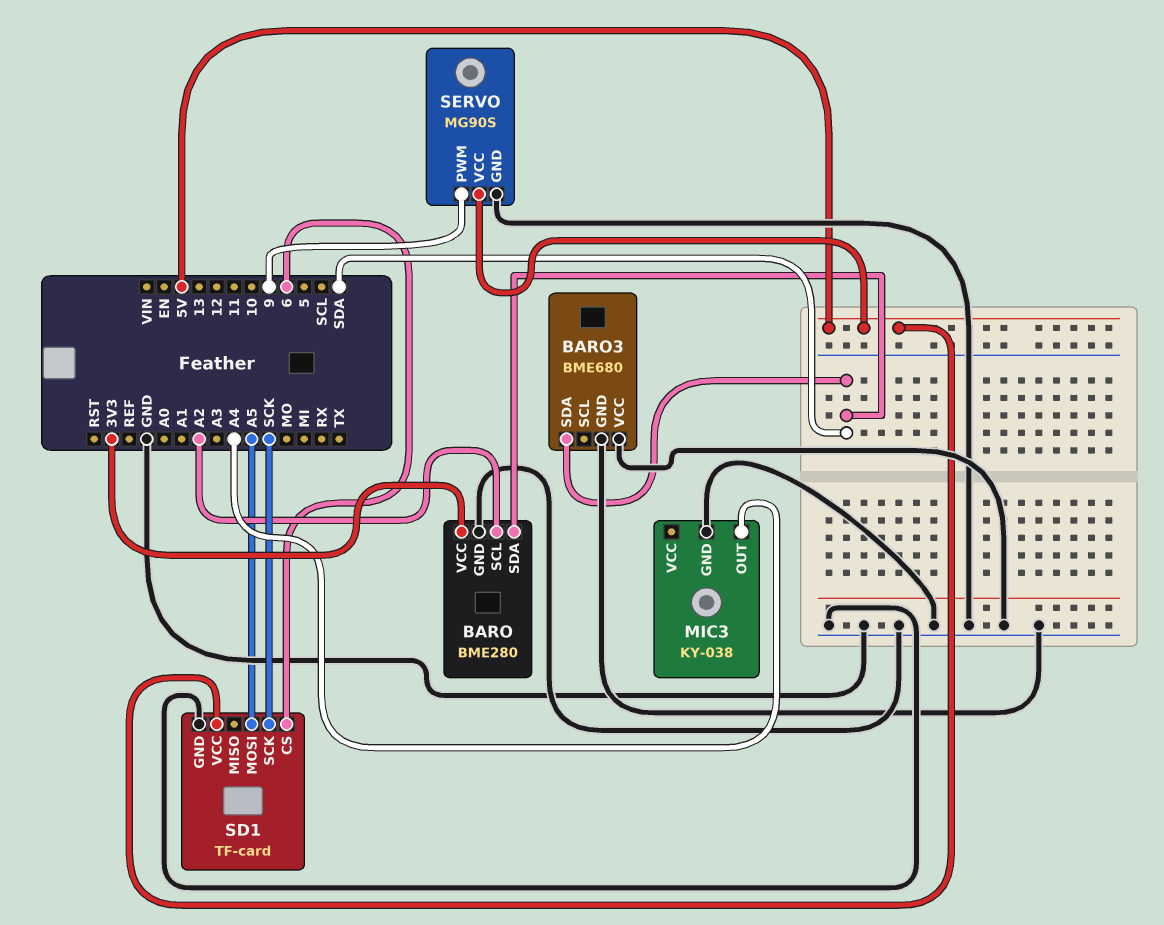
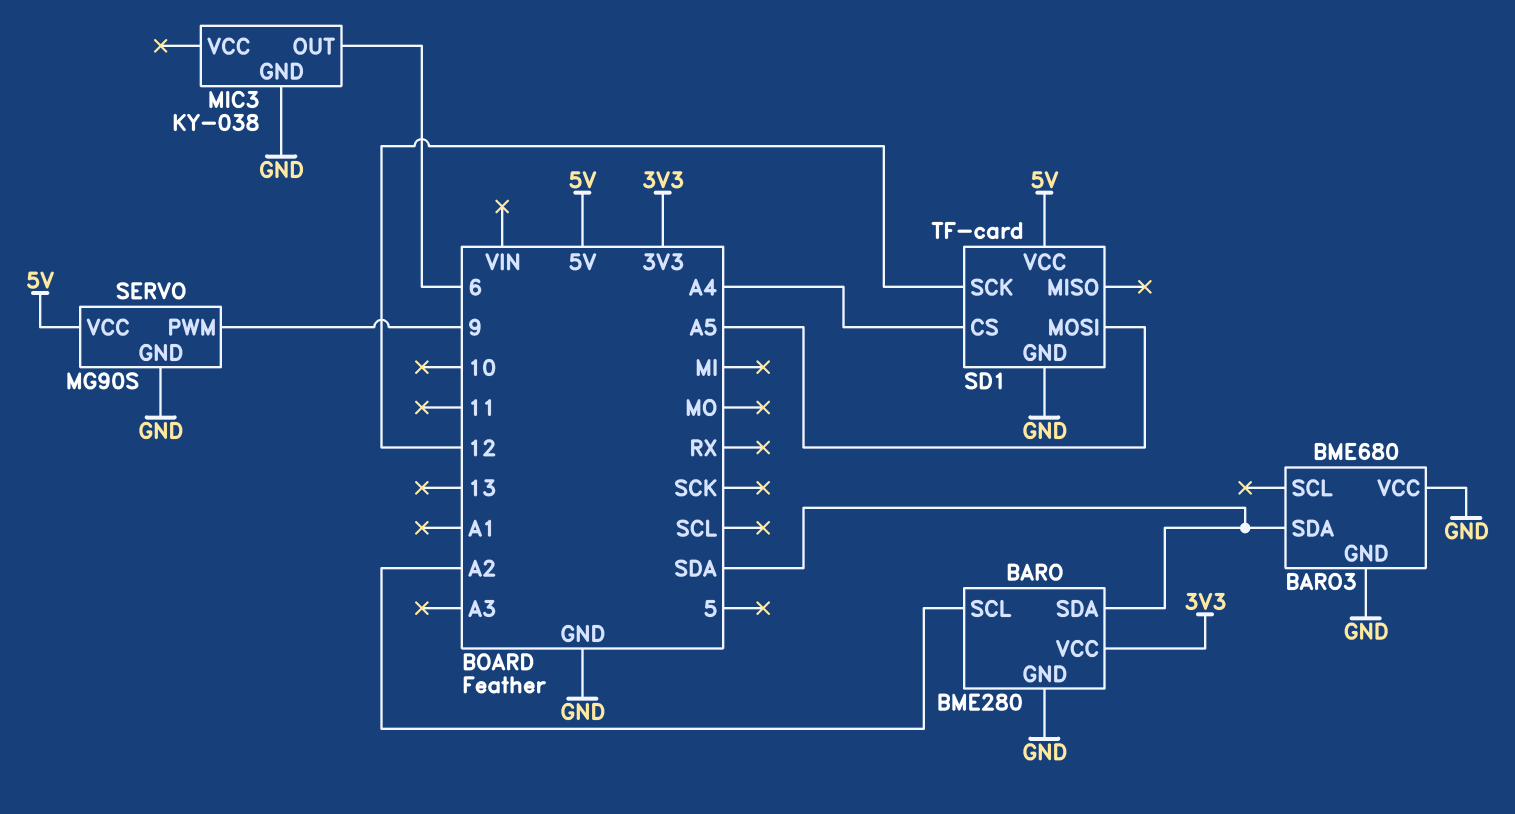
MIC3 pin OUT: A4 -> 6
SD1 pin CS: 6 -> A4
SD1 pin SCK: SCK -> 12

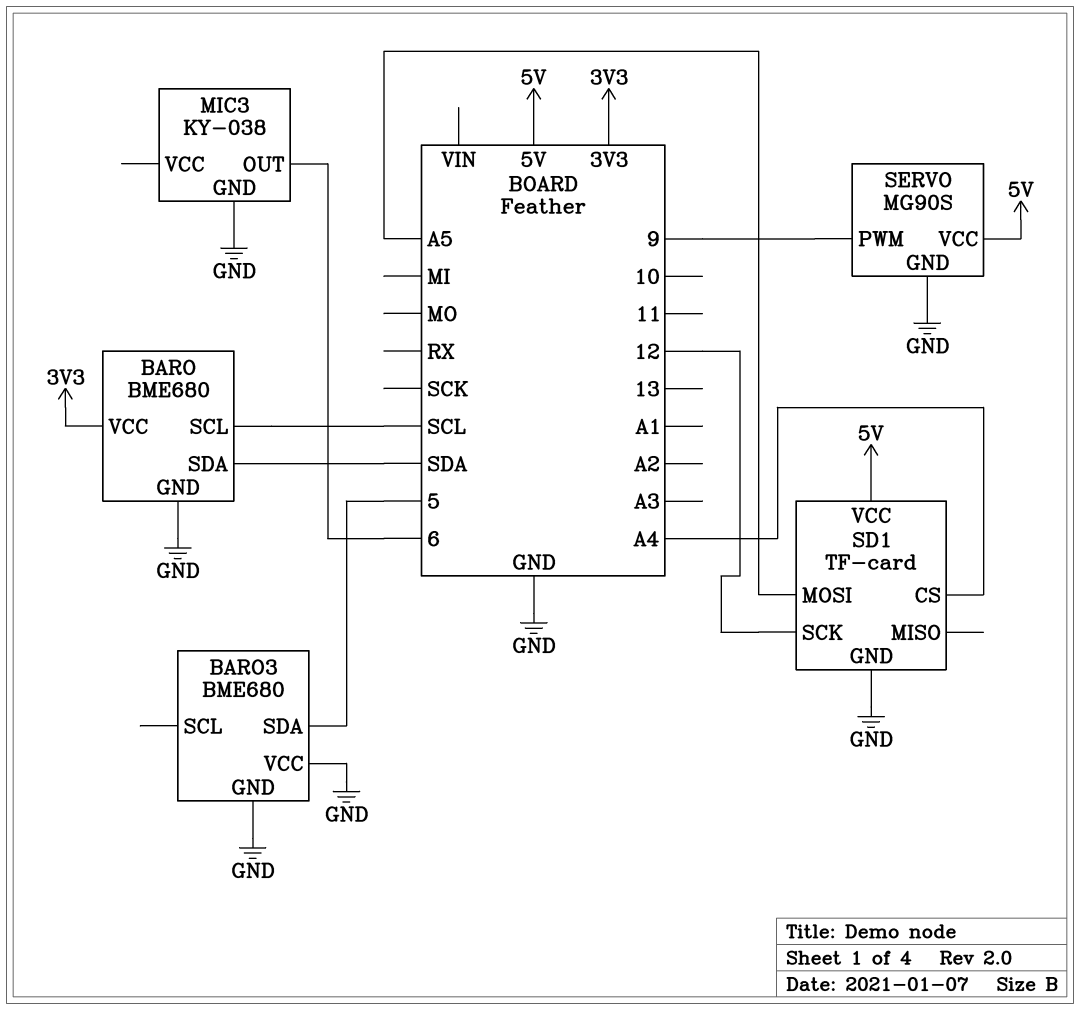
BARO: BME280 -> BME680
BARO pin SCL: A2 -> SCL
BARO3 pin SDA: SDA -> 5

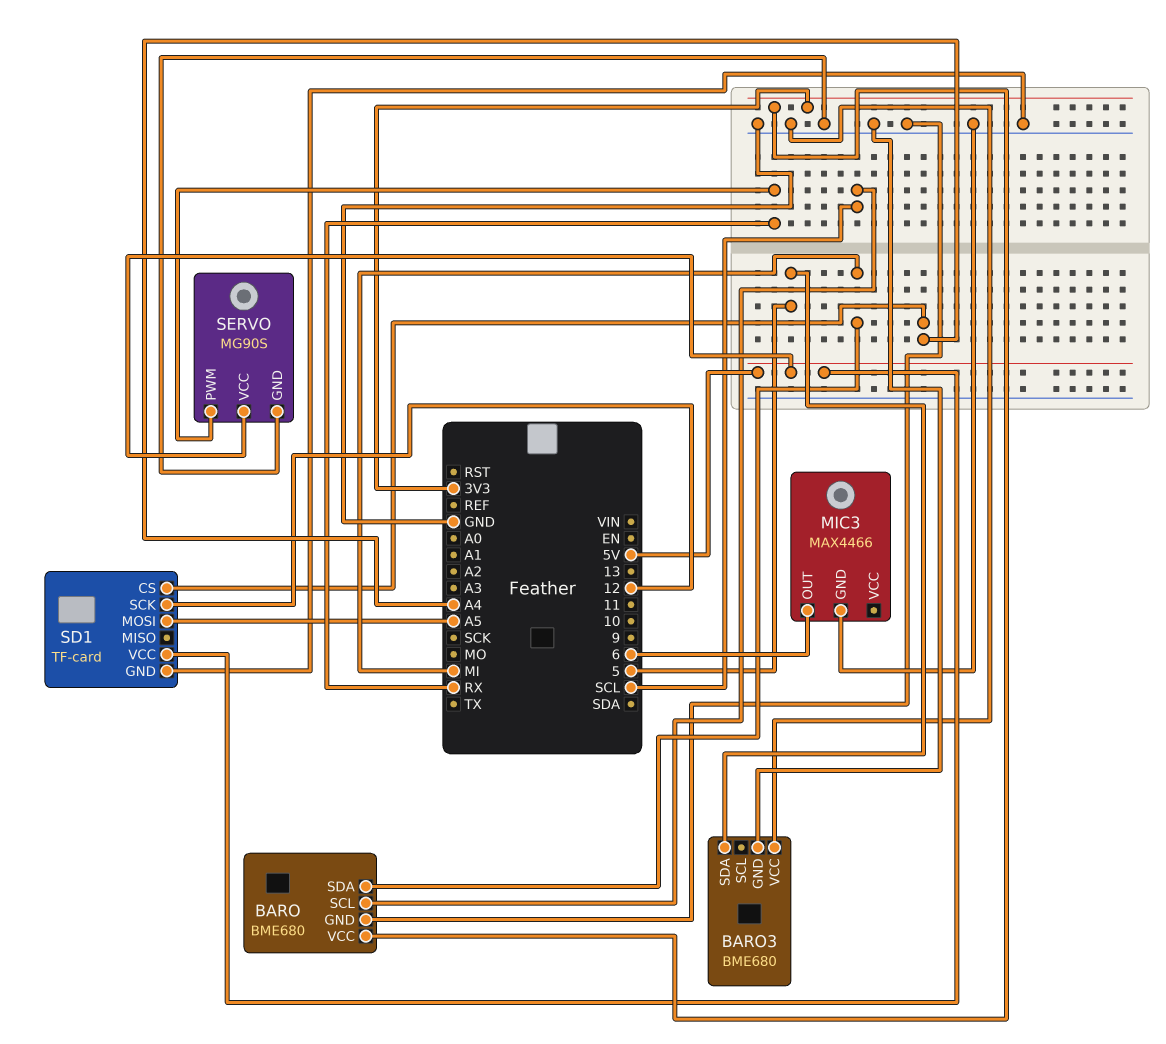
BARO pin SDA: SDA -> MI
MIC3: KY-038 -> MAX4466
SERVO pin PWM: 9 -> RX

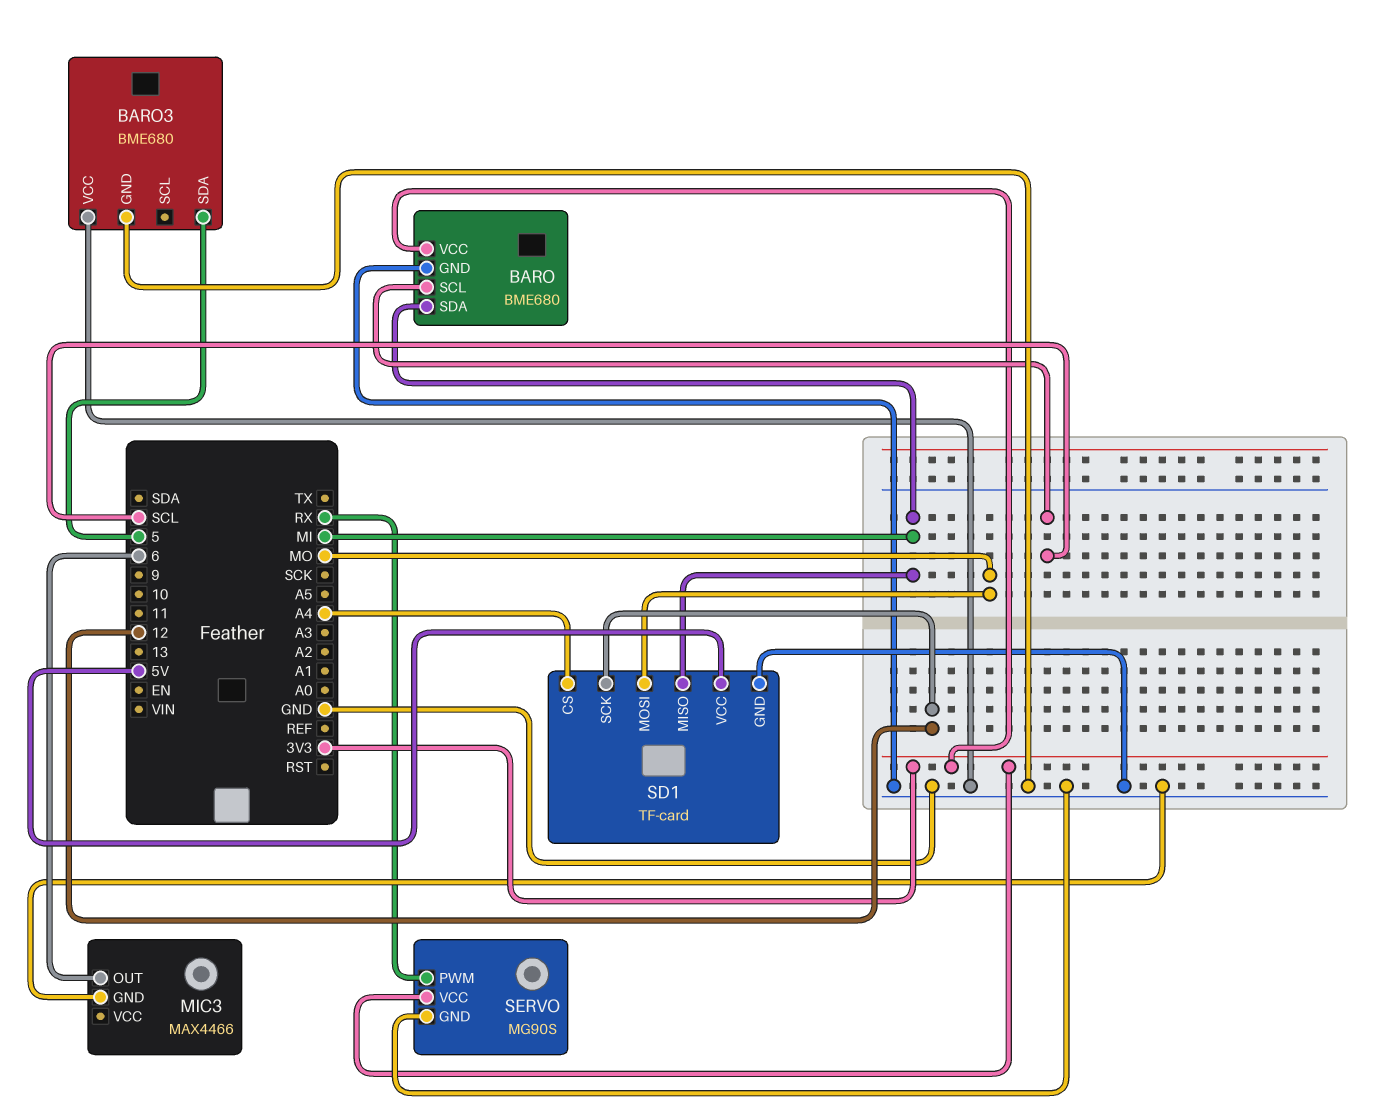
SD1 pin MISO: none -> MI
SD1 pin MOSI: A5 -> MO
SERVO pin VCC: 5V -> 3V3

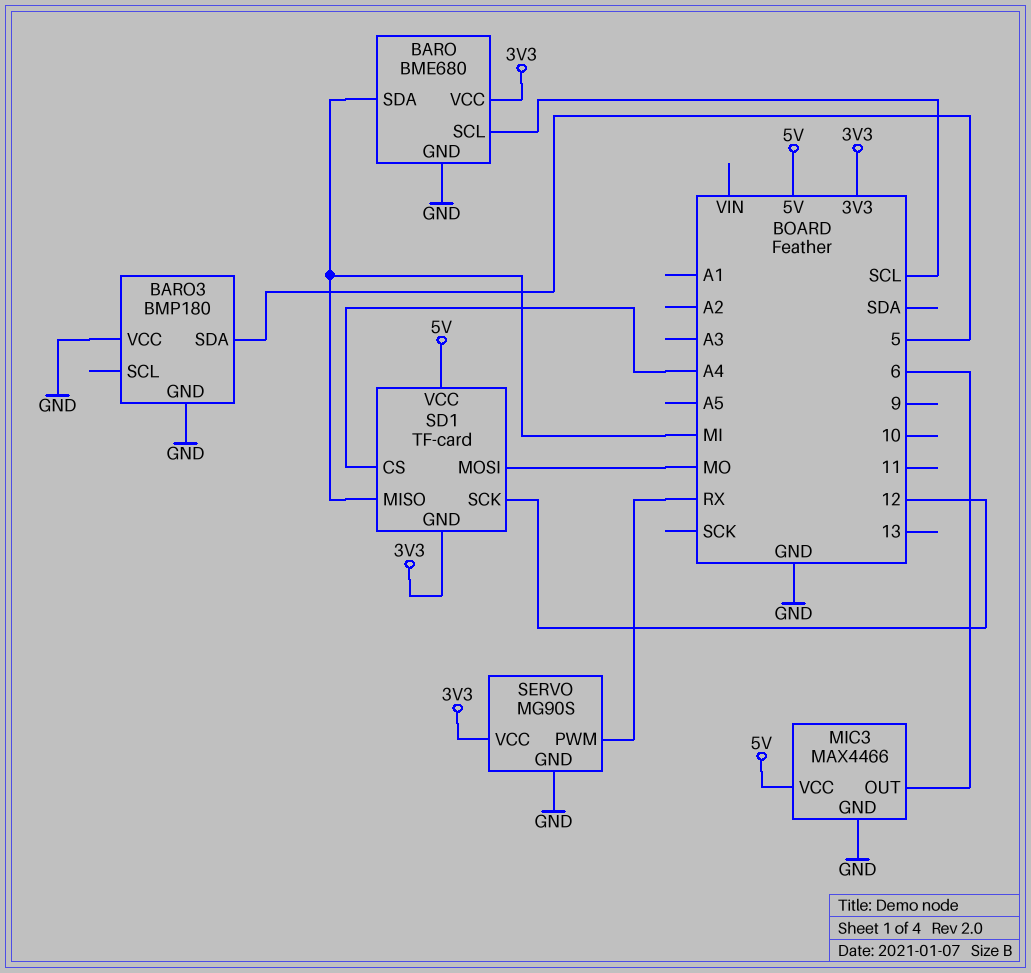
BARO3: BME680 -> BMP180
MIC3 pin VCC: none -> 5V
SD1 pin GND: GND -> 3V3

